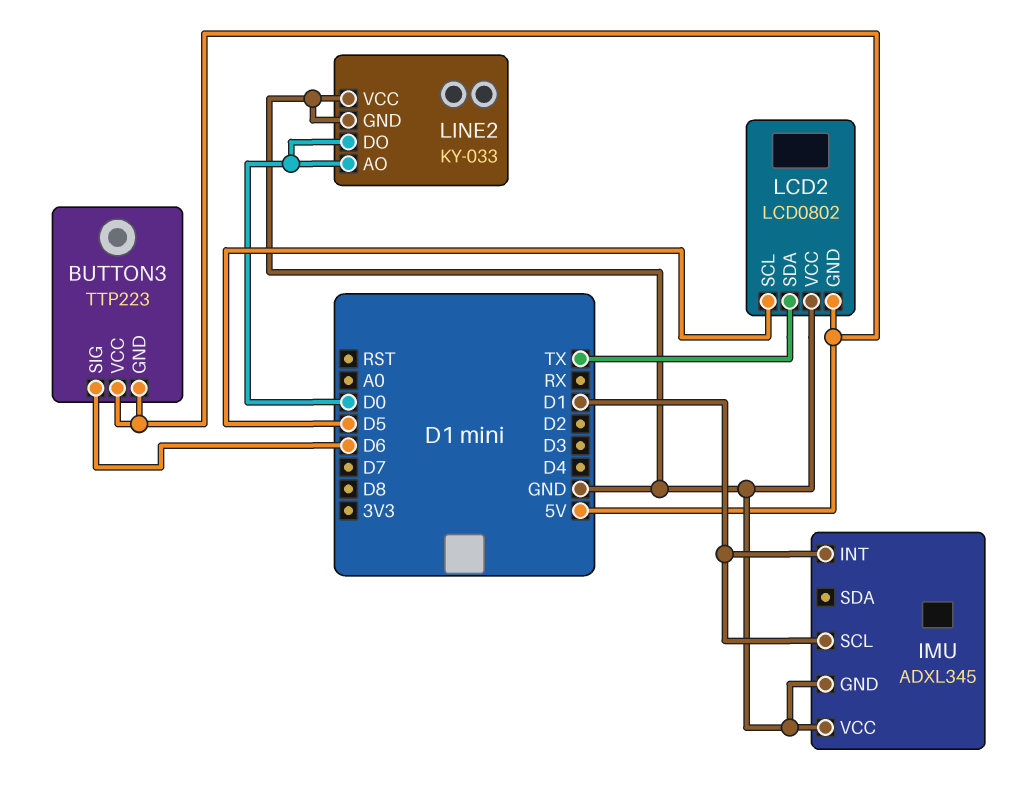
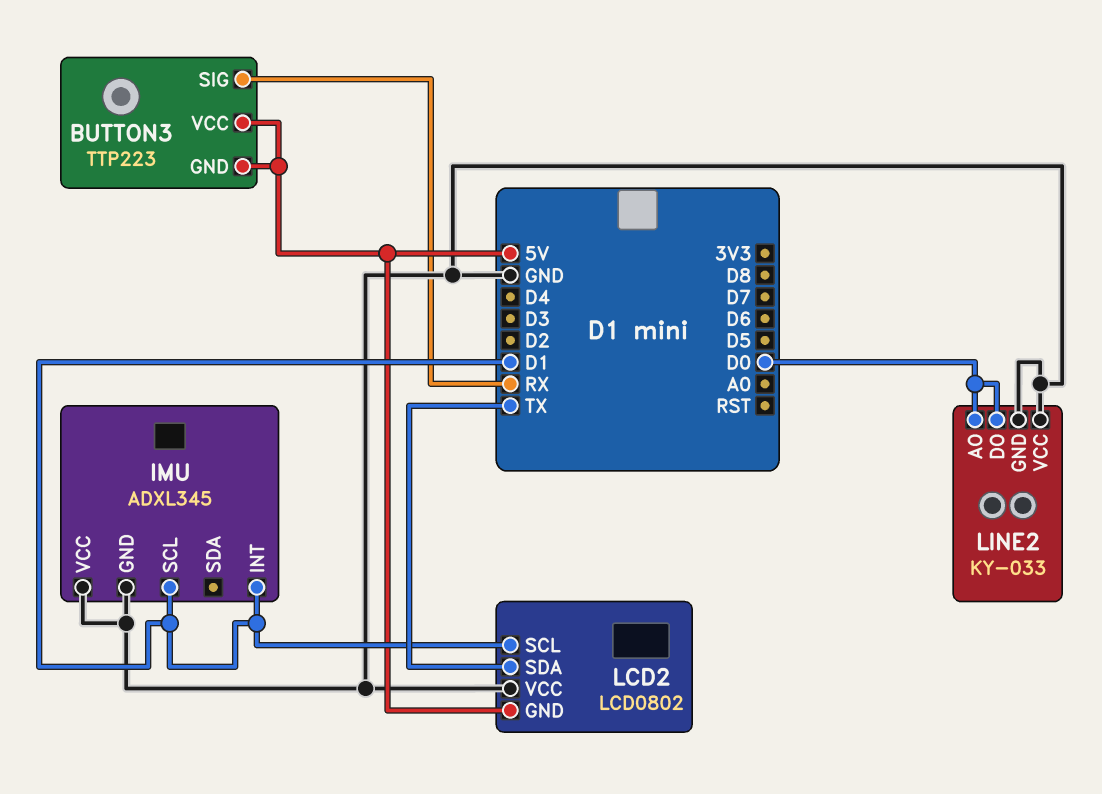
BUTTON3 pin SIG: D6 -> RX
LCD2 pin SCL: D5 -> D1

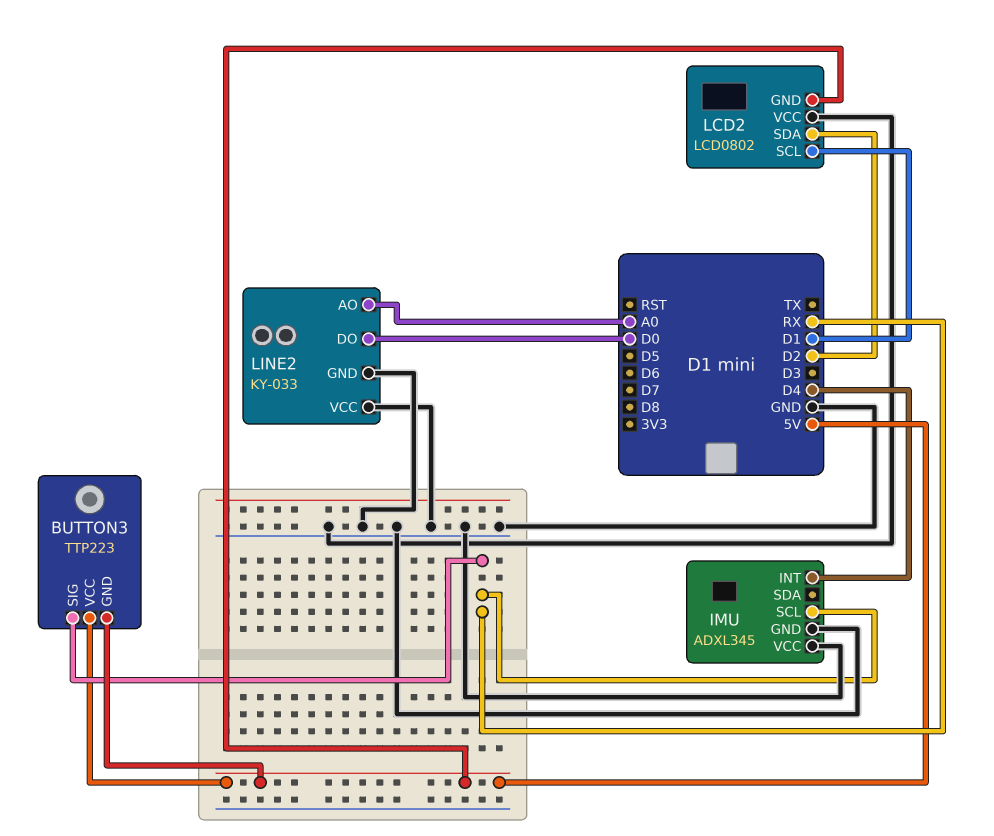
IMU pin INT: D1 -> D4
IMU pin SCL: D1 -> RX
LCD2 pin SDA: TX -> D2
LINE2 pin AO: D0 -> A0

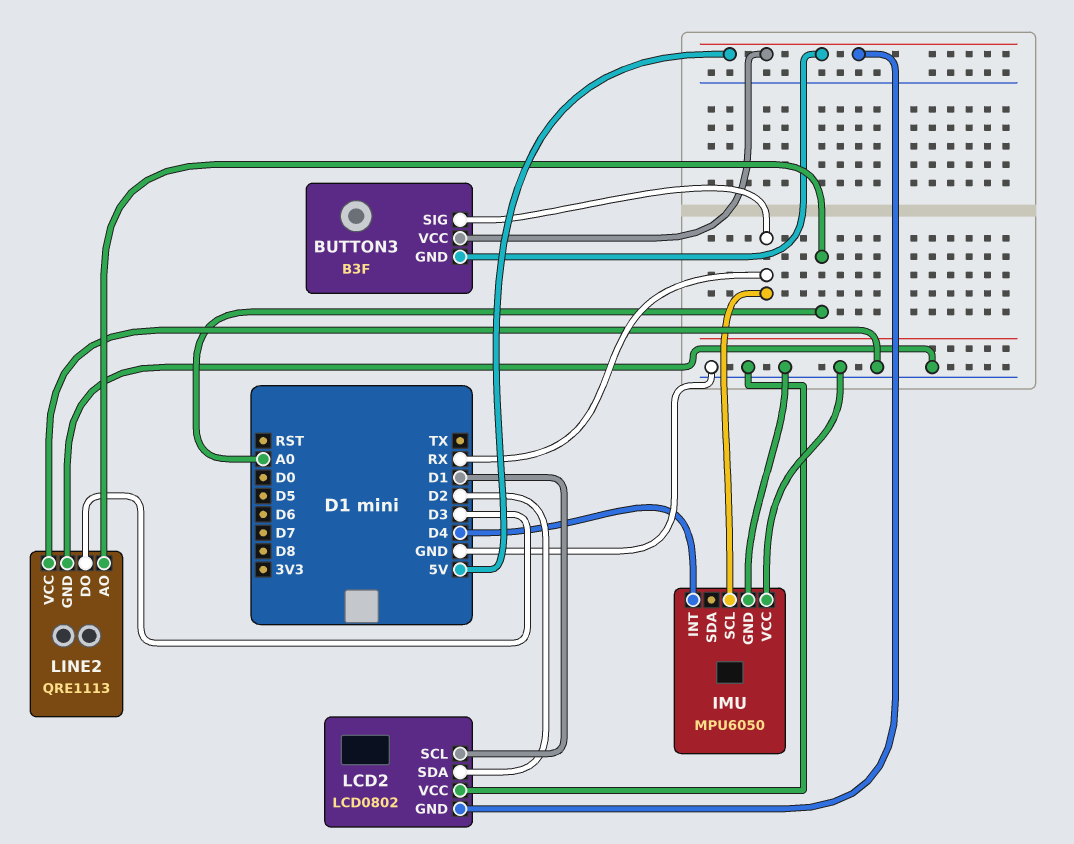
BUTTON3: TTP223 -> B3F
IMU: ADXL345 -> MPU6050
LINE2: KY-033 -> QRE1113
LINE2 pin DO: D0 -> D3

